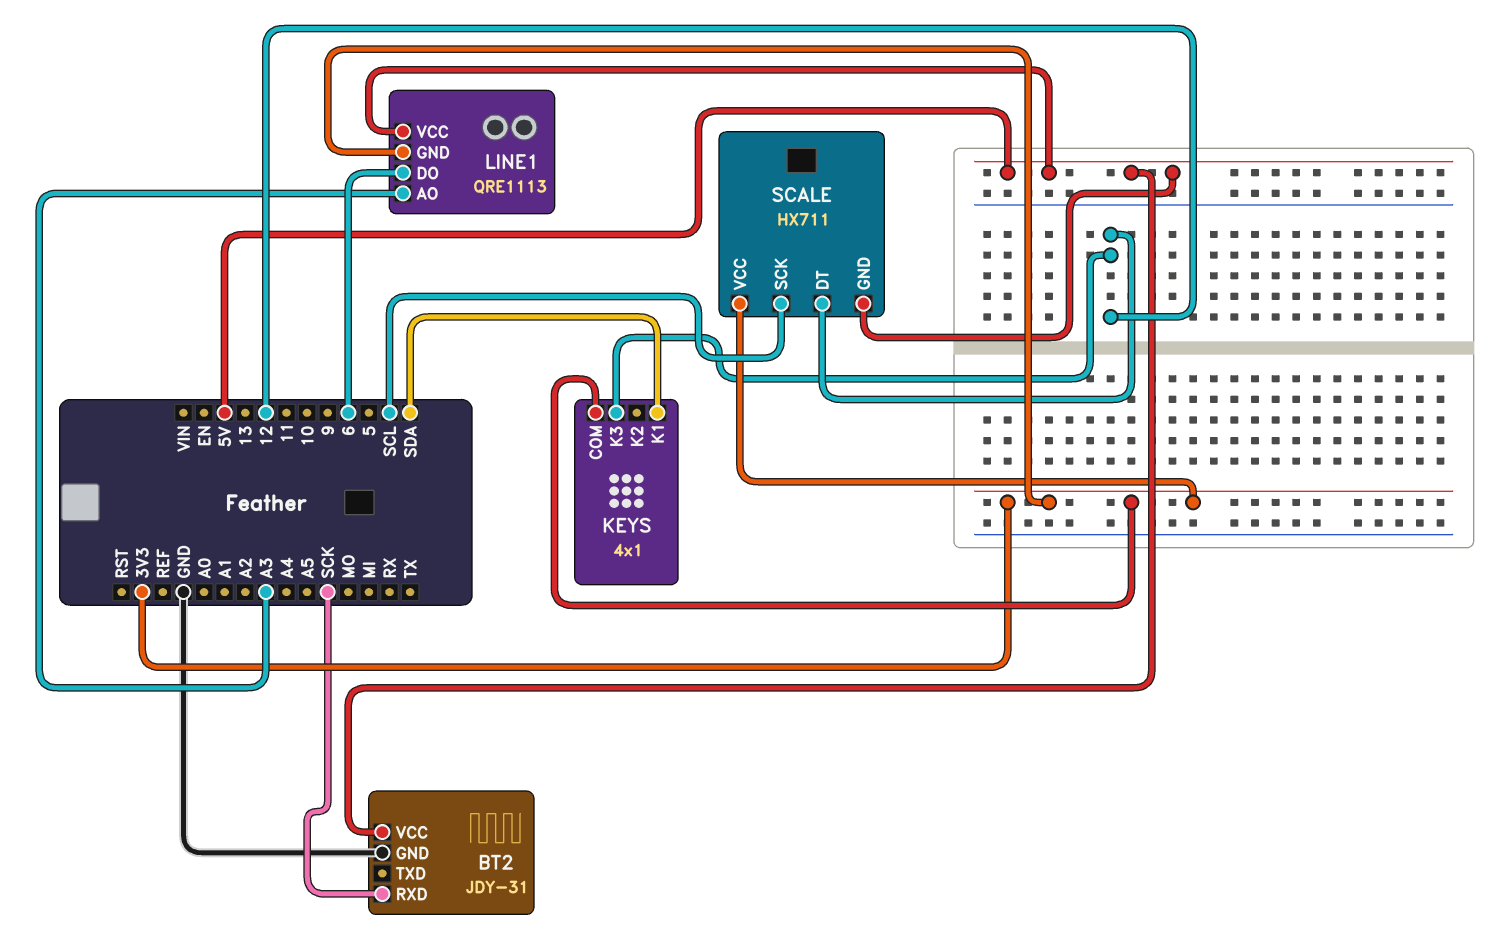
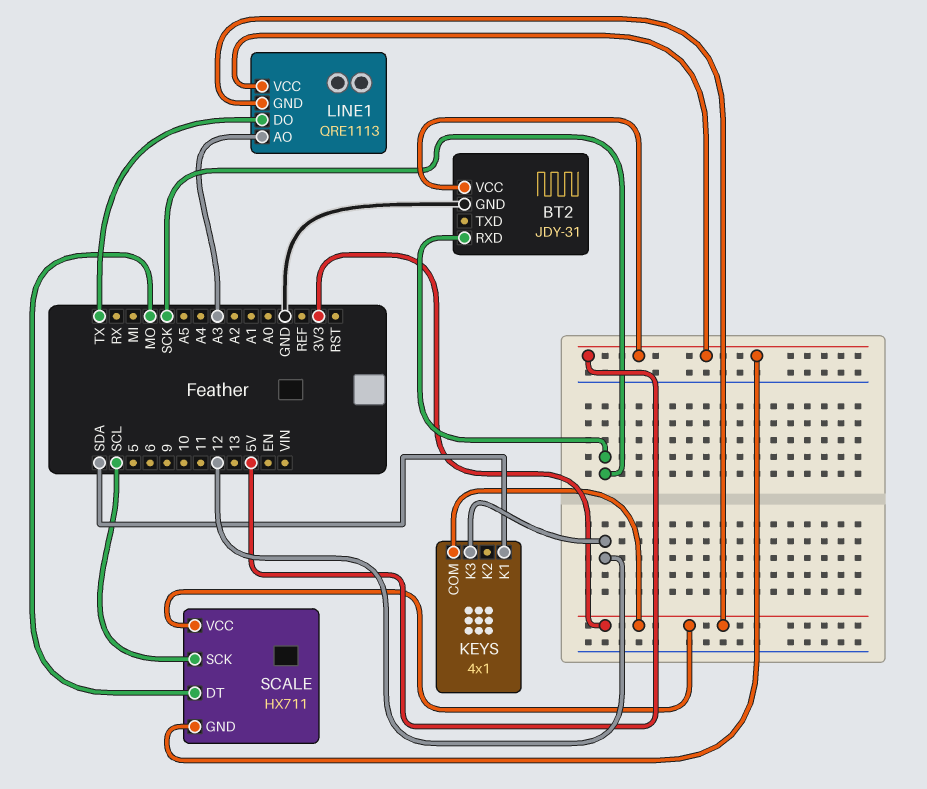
LINE1 pin DO: 6 -> TX
SCALE pin DT: 12 -> MO

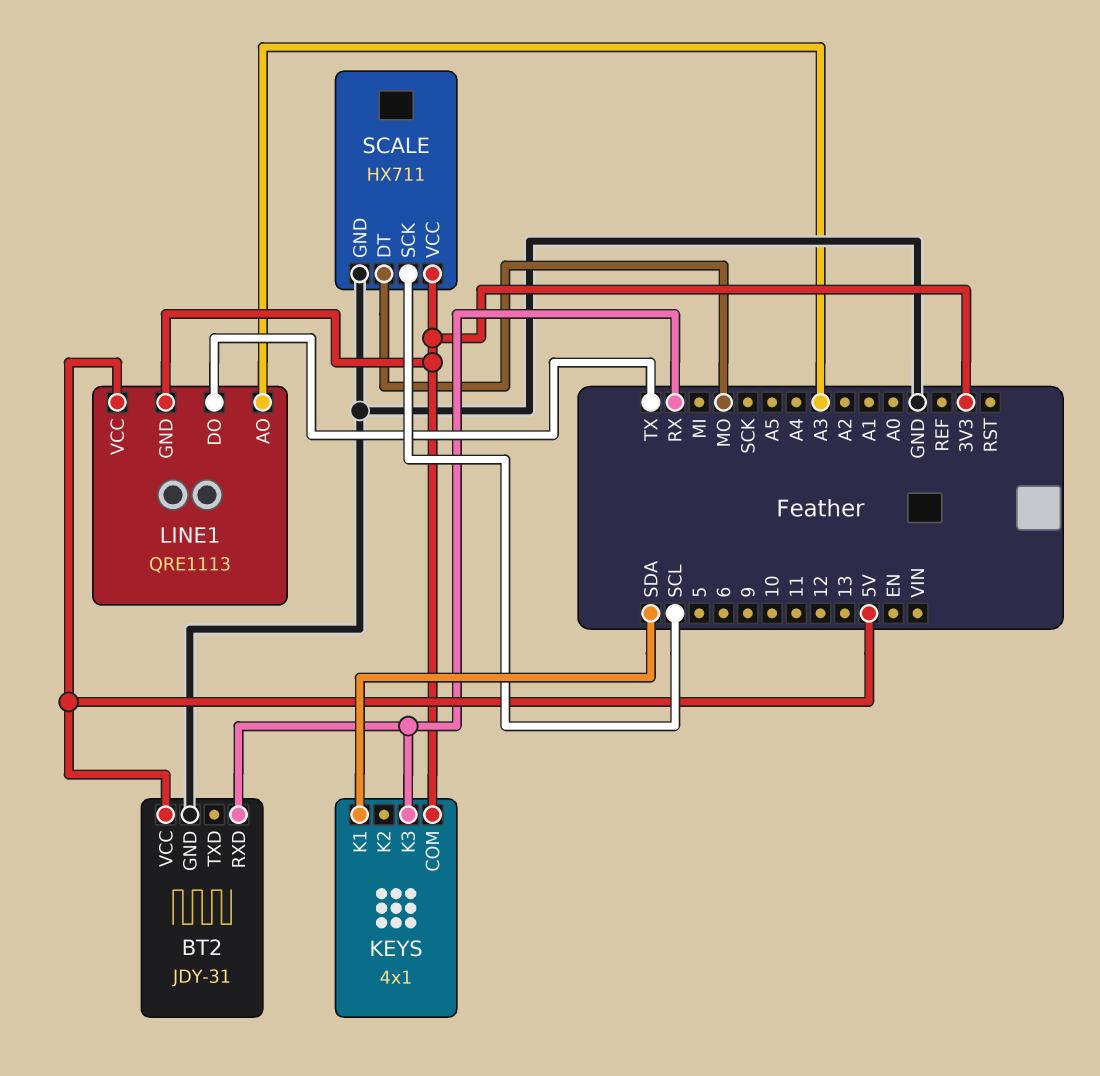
BT2 pin RXD: SCK -> RX
KEYS pin K3: 12 -> RX
SCALE pin GND: 5V -> GND

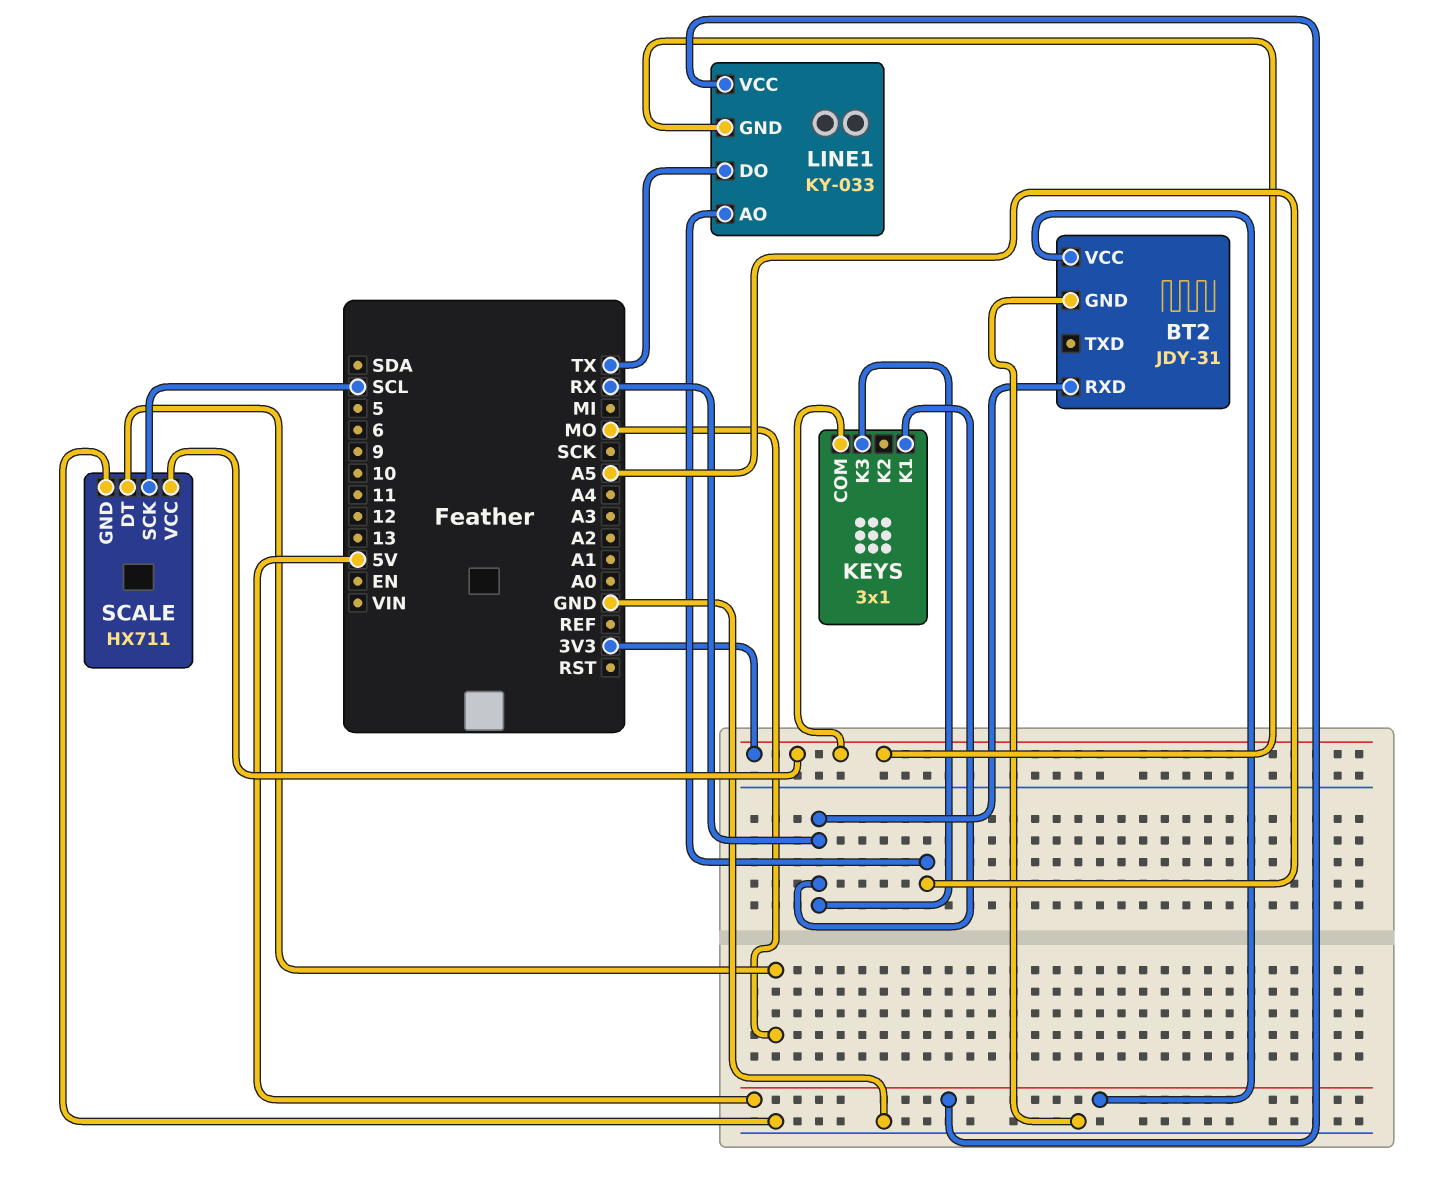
KEYS: 4x1 -> 3x1
KEYS pin K1: SDA -> RX
LINE1: QRE1113 -> KY-033
LINE1 pin AO: A3 -> A5

